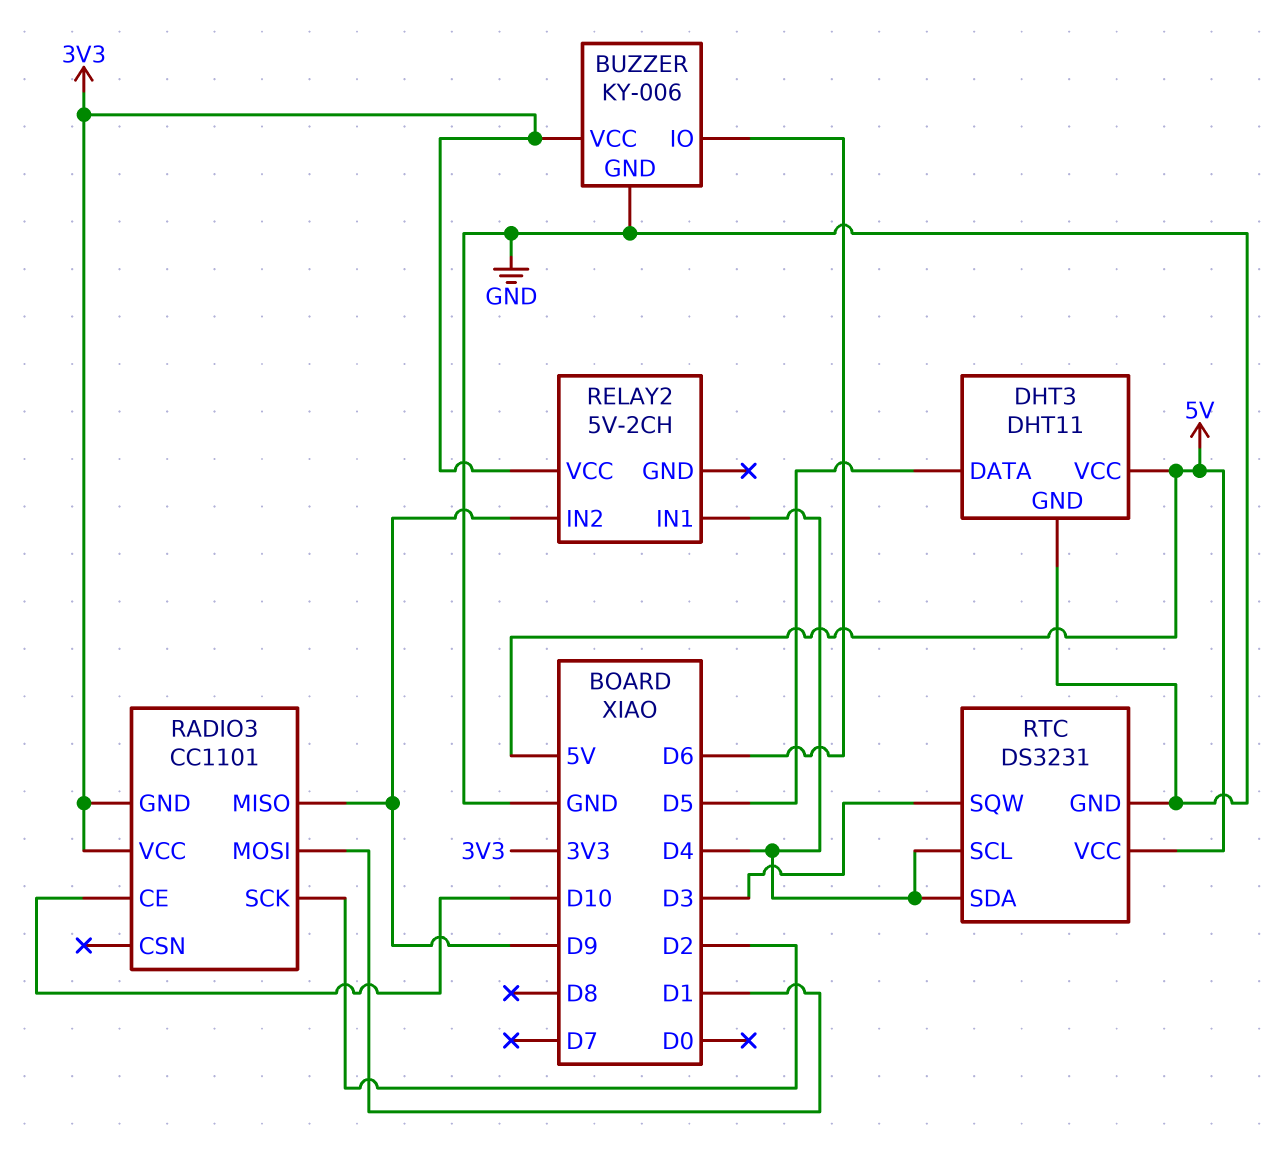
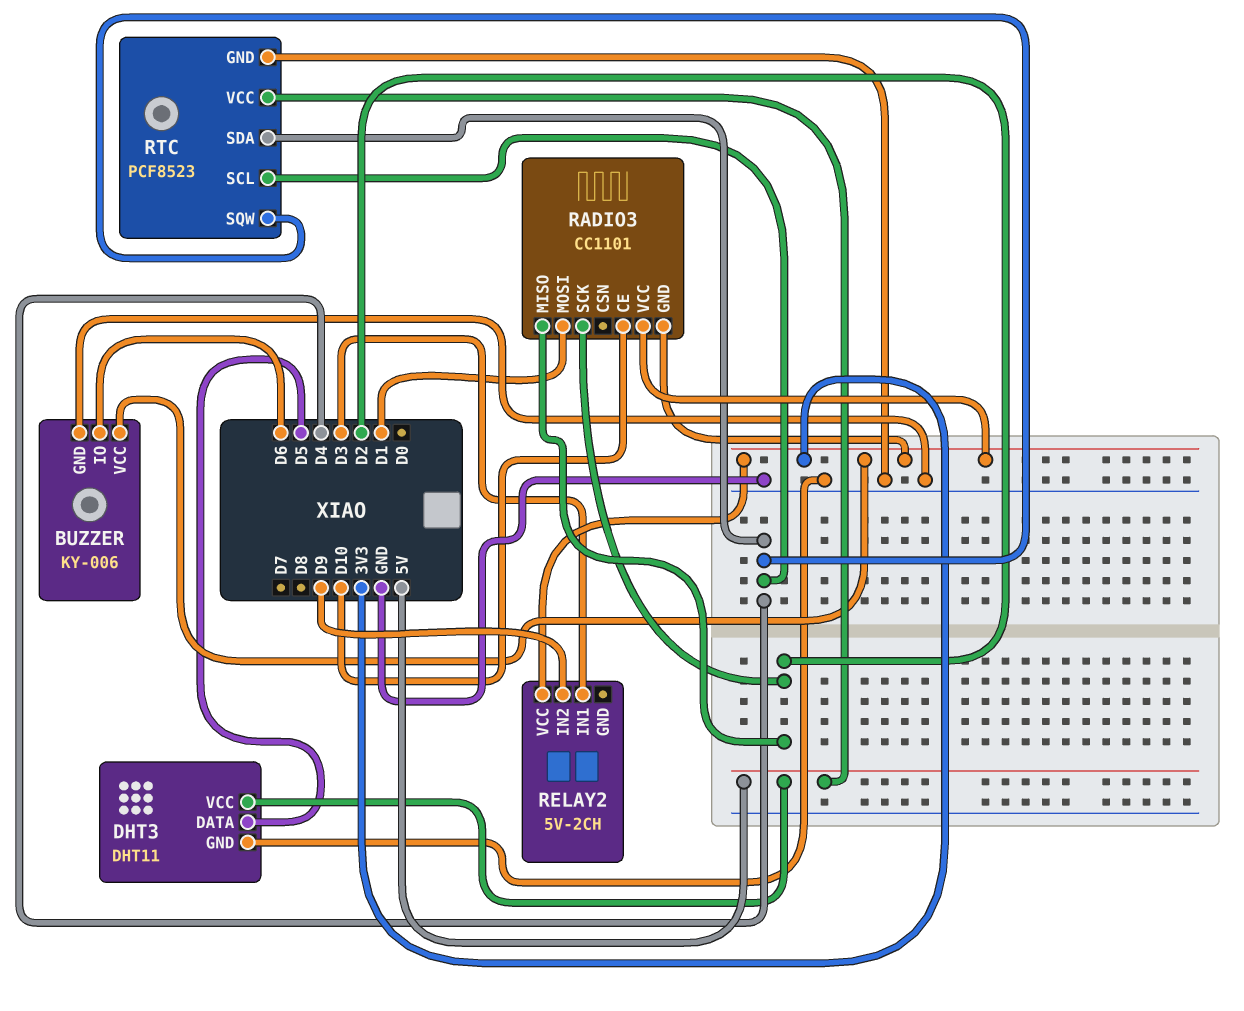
RADIO3 pin MISO: D9 -> D2
RELAY2 pin IN1: D4 -> D3
RTC: DS3231 -> PCF8523
RTC pin SQW: D3 -> D4

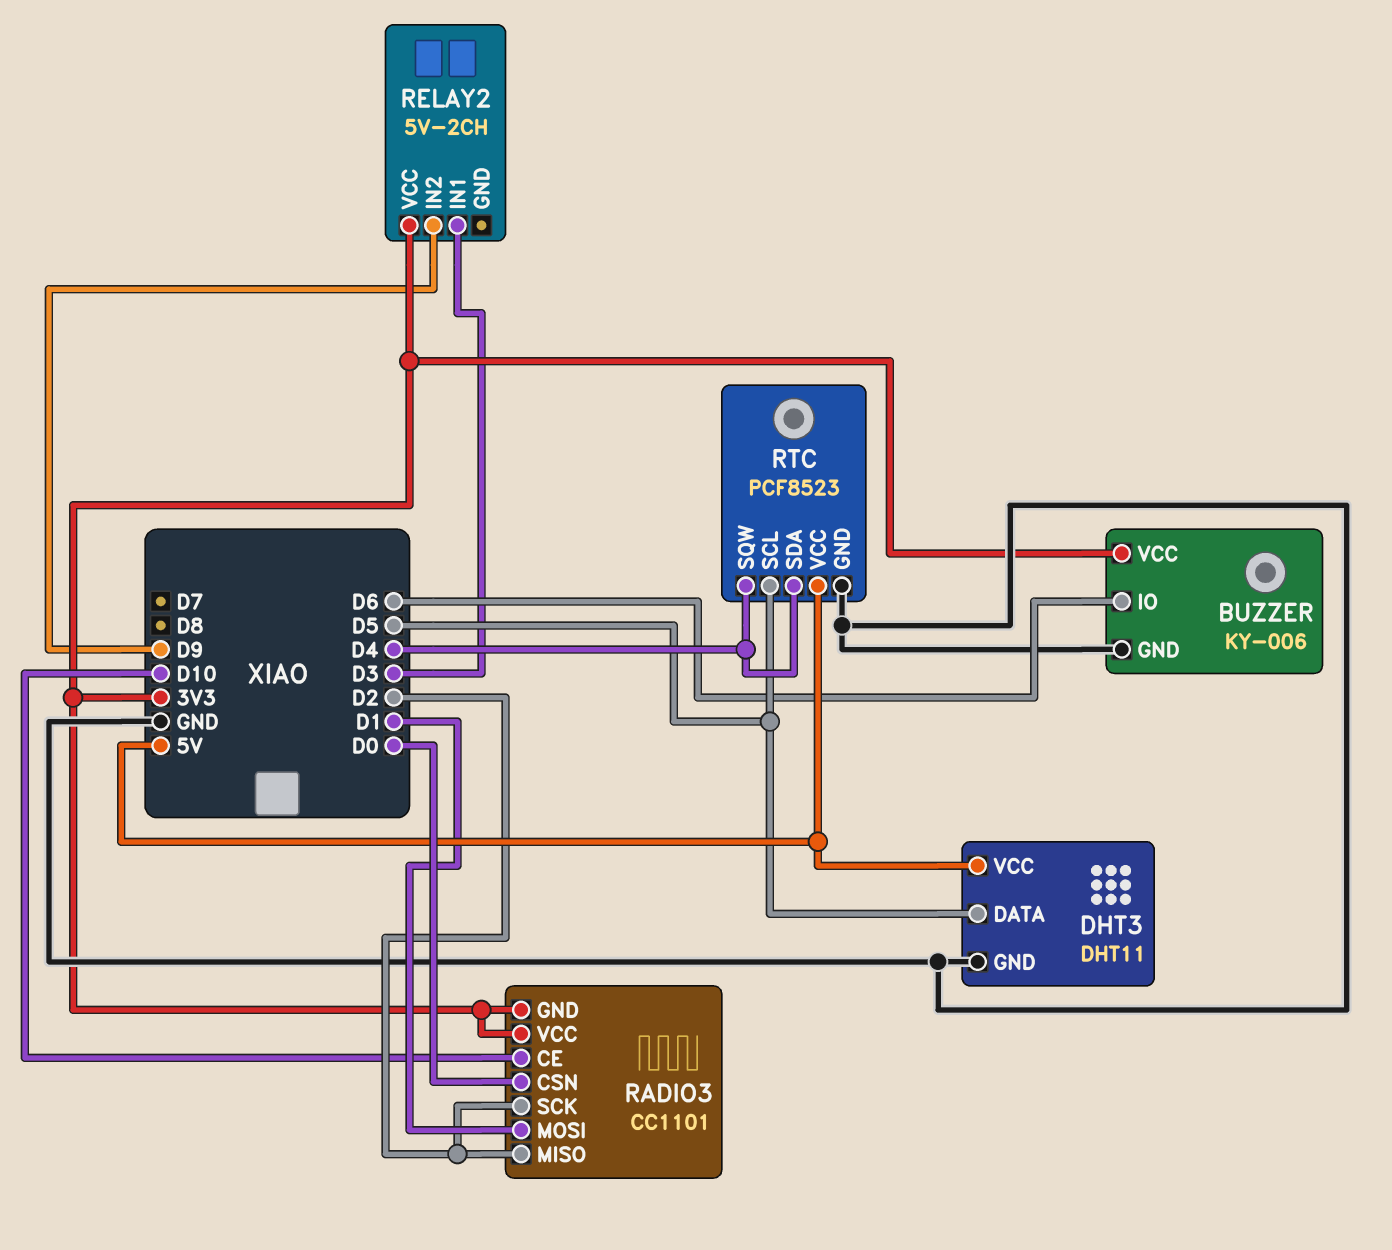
RADIO3 pin CSN: none -> D0
RTC pin SCL: D4 -> D5

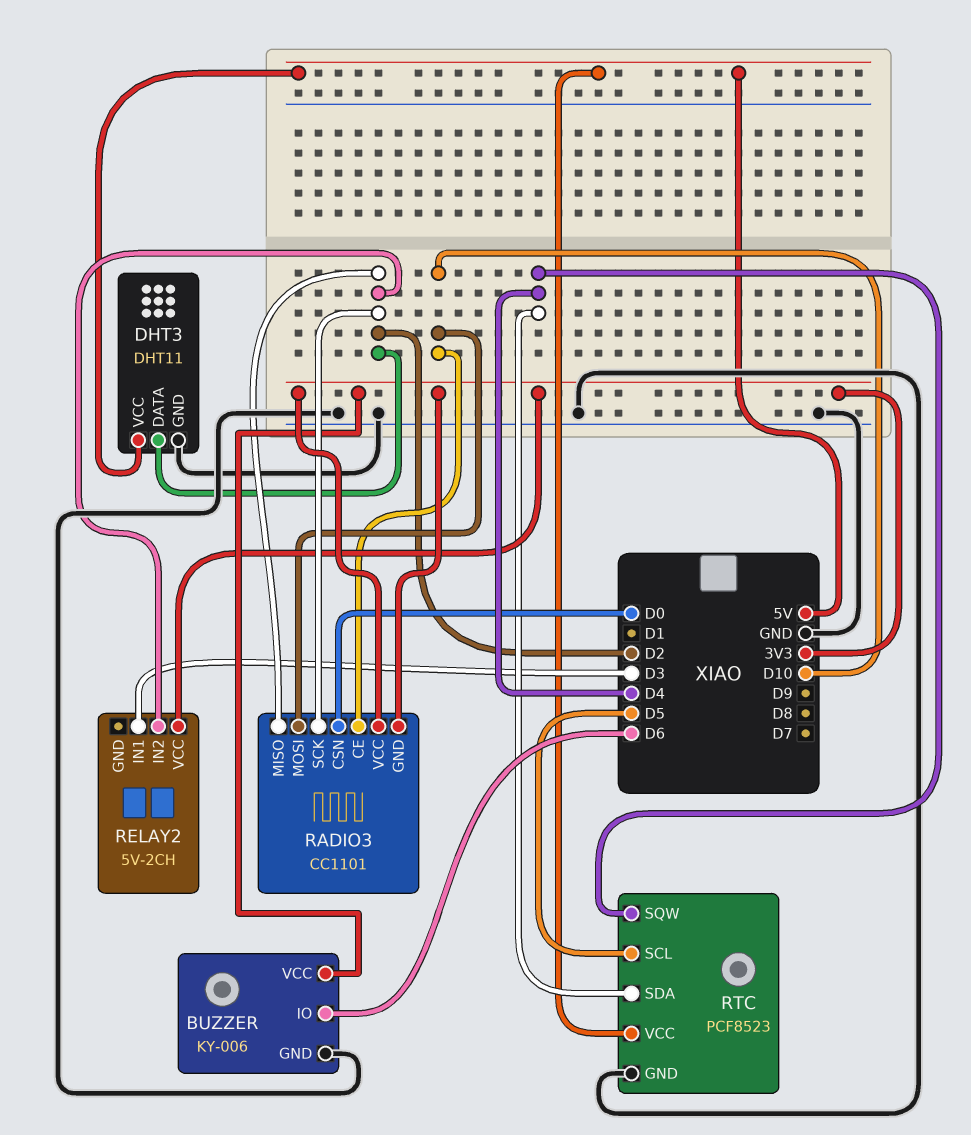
DHT3 pin DATA: D5 -> D2
RADIO3 pin MOSI: D1 -> D10
RELAY2 pin IN2: D9 -> D2

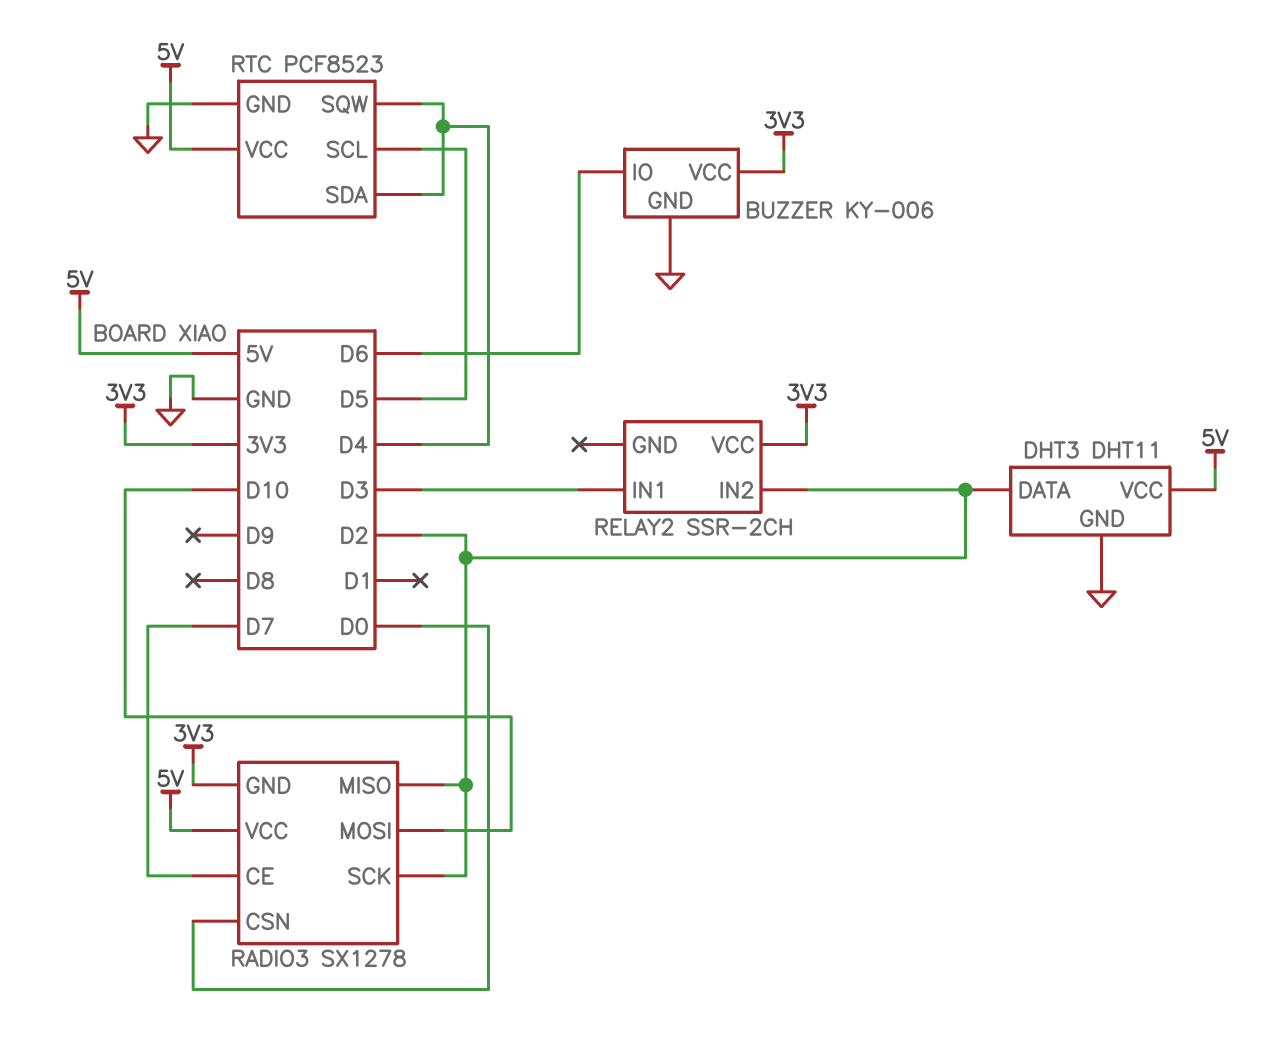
RADIO3: CC1101 -> SX1278
RADIO3 pin CE: D10 -> D7
RADIO3 pin VCC: 3V3 -> 5V
RELAY2: 5V-2CH -> SSR-2CH

